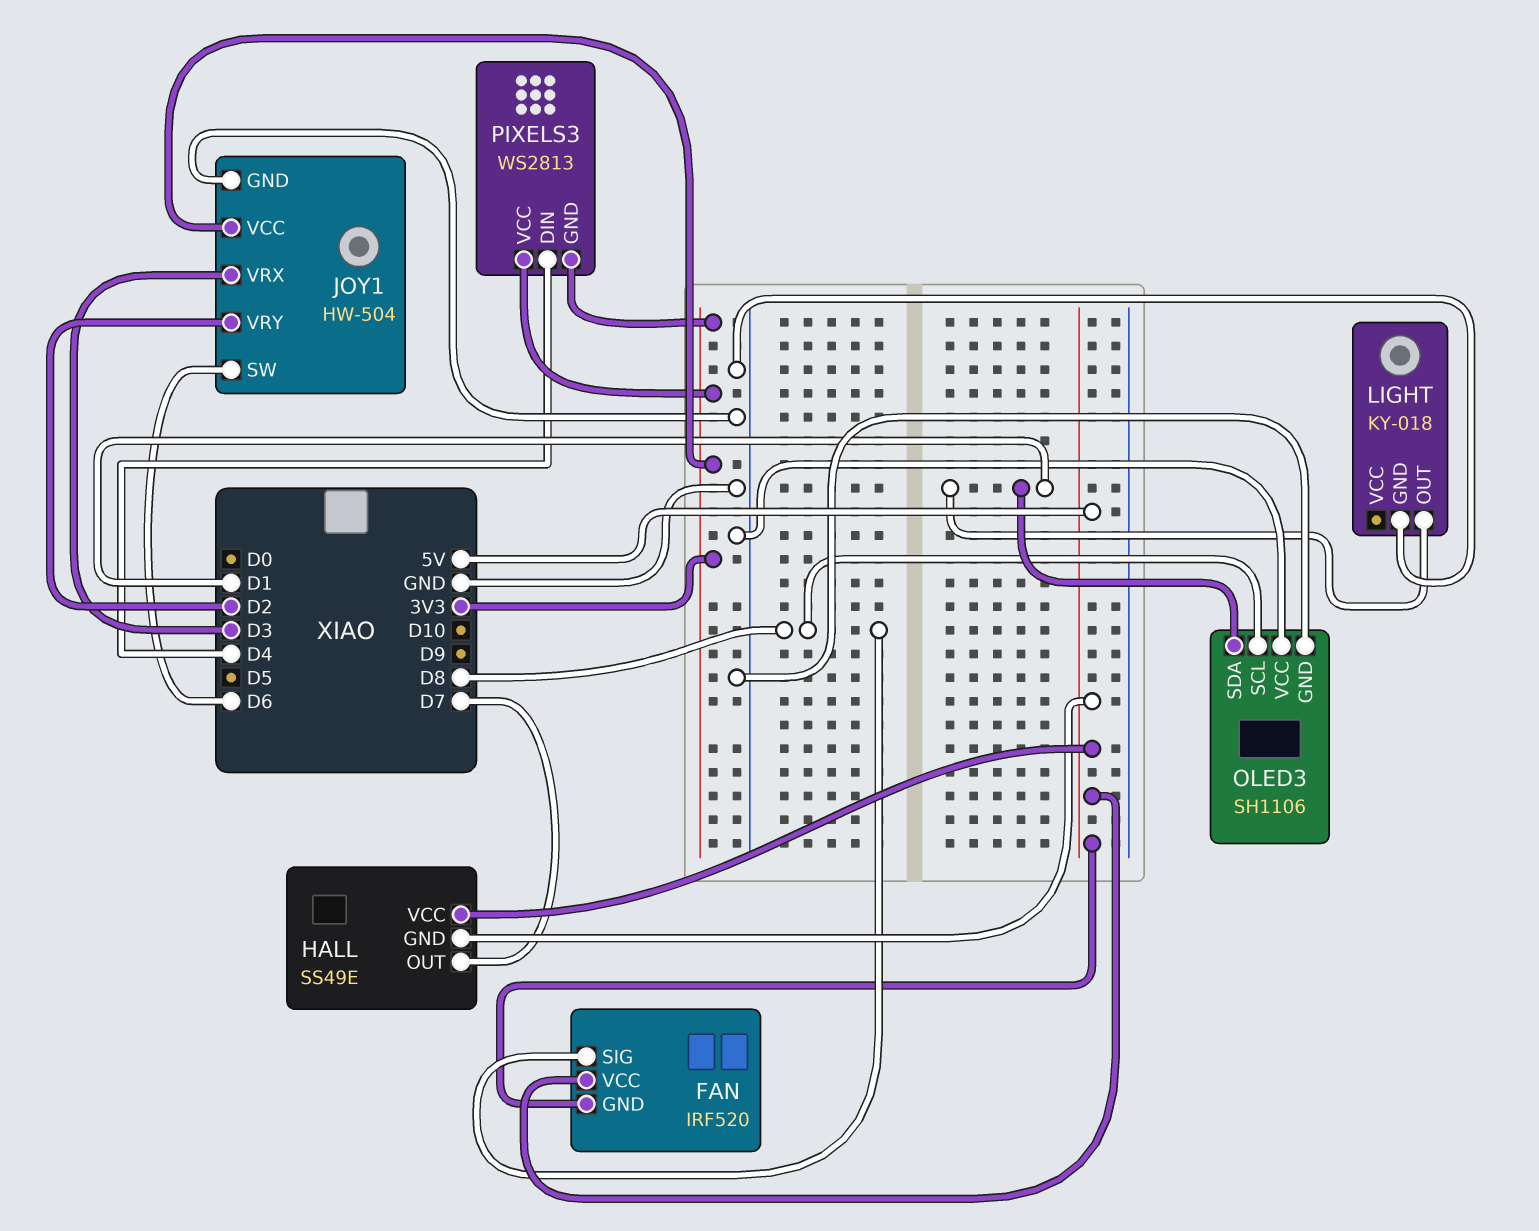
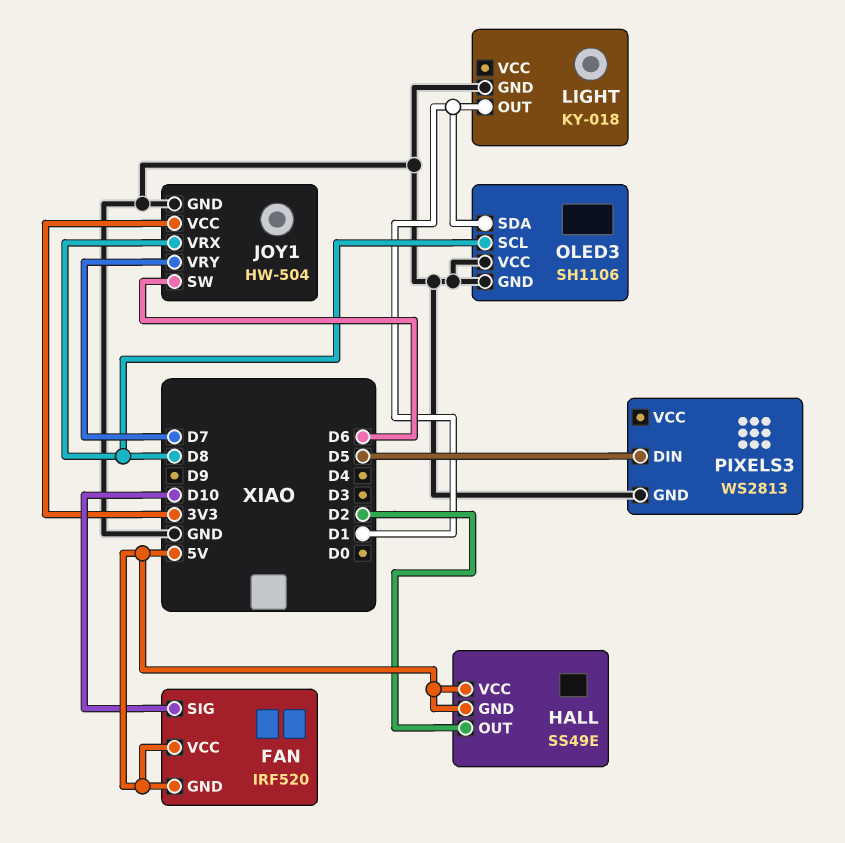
FAN pin SIG: D8 -> D10
HALL pin OUT: D7 -> D2
JOY1 pin VRX: D3 -> D8
JOY1 pin VRY: D2 -> D7
PIXELS3 pin DIN: D4 -> D5
PIXELS3 pin GND: 3V3 -> GND
PIXELS3 pin VCC: 3V3 -> none

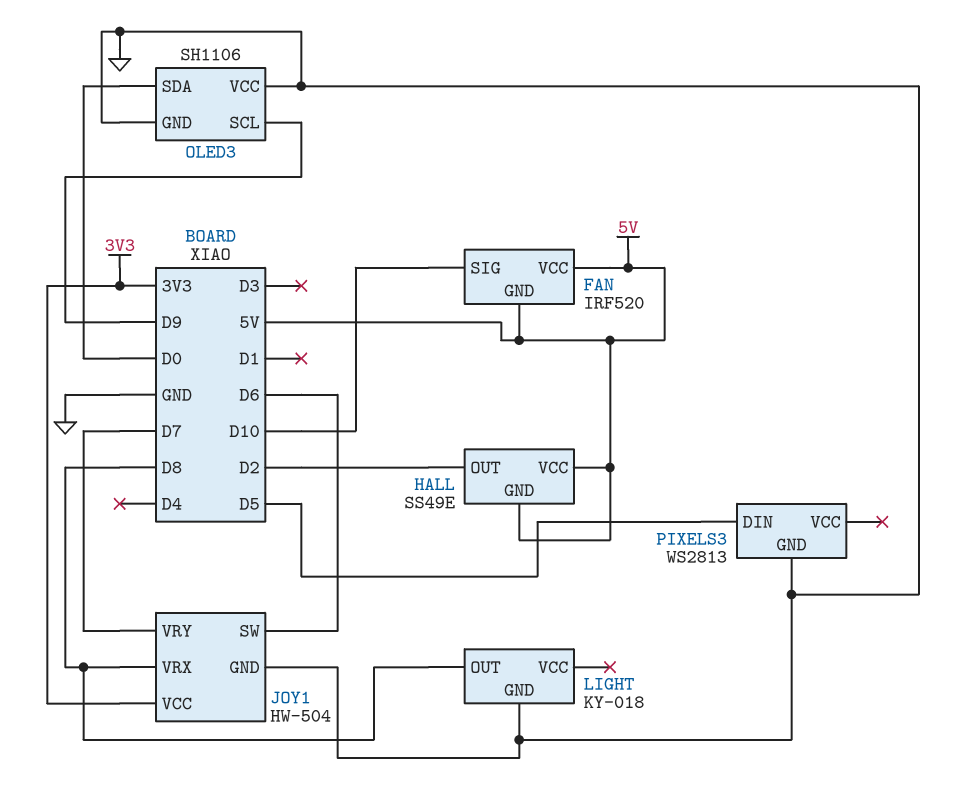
LIGHT pin OUT: D1 -> D8
OLED3 pin SCL: D8 -> D9
OLED3 pin SDA: D1 -> D0

